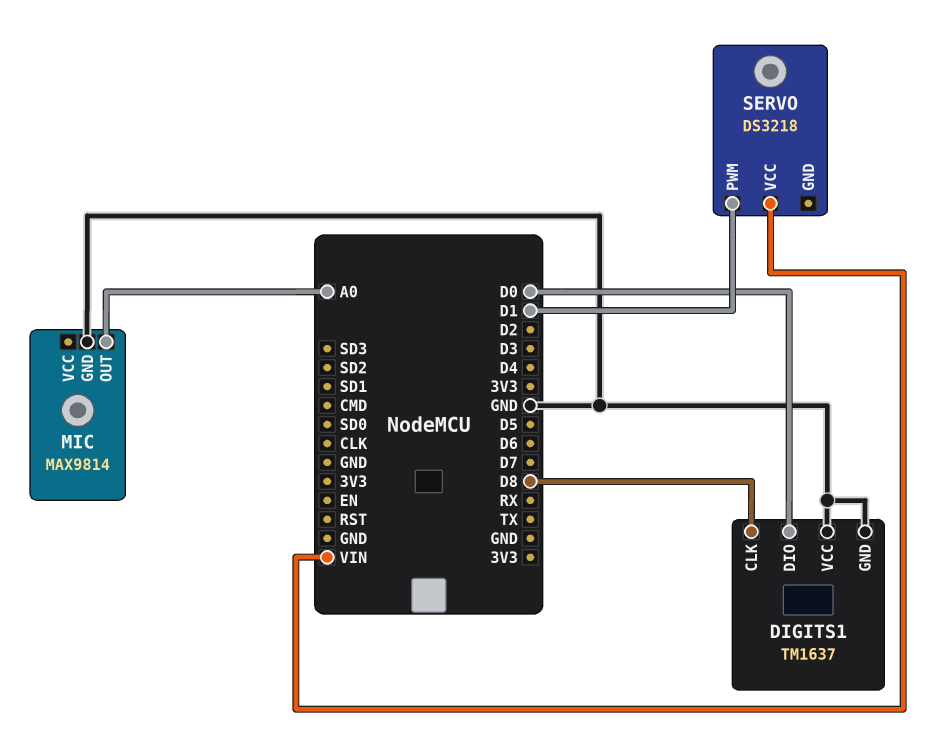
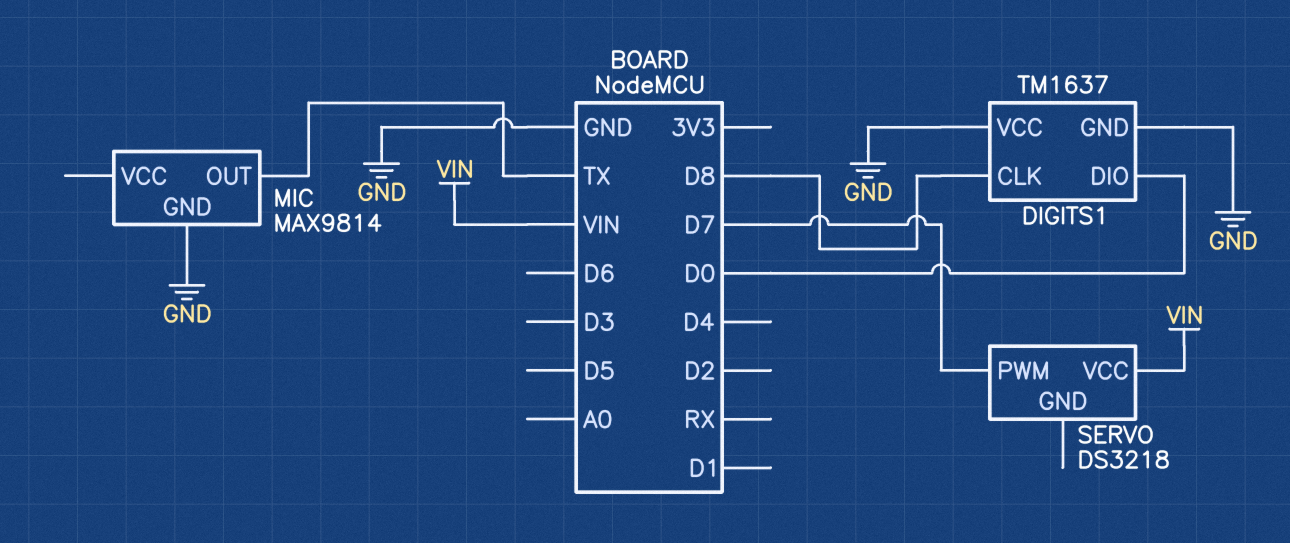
MIC pin OUT: A0 -> TX
SERVO pin PWM: D1 -> D7

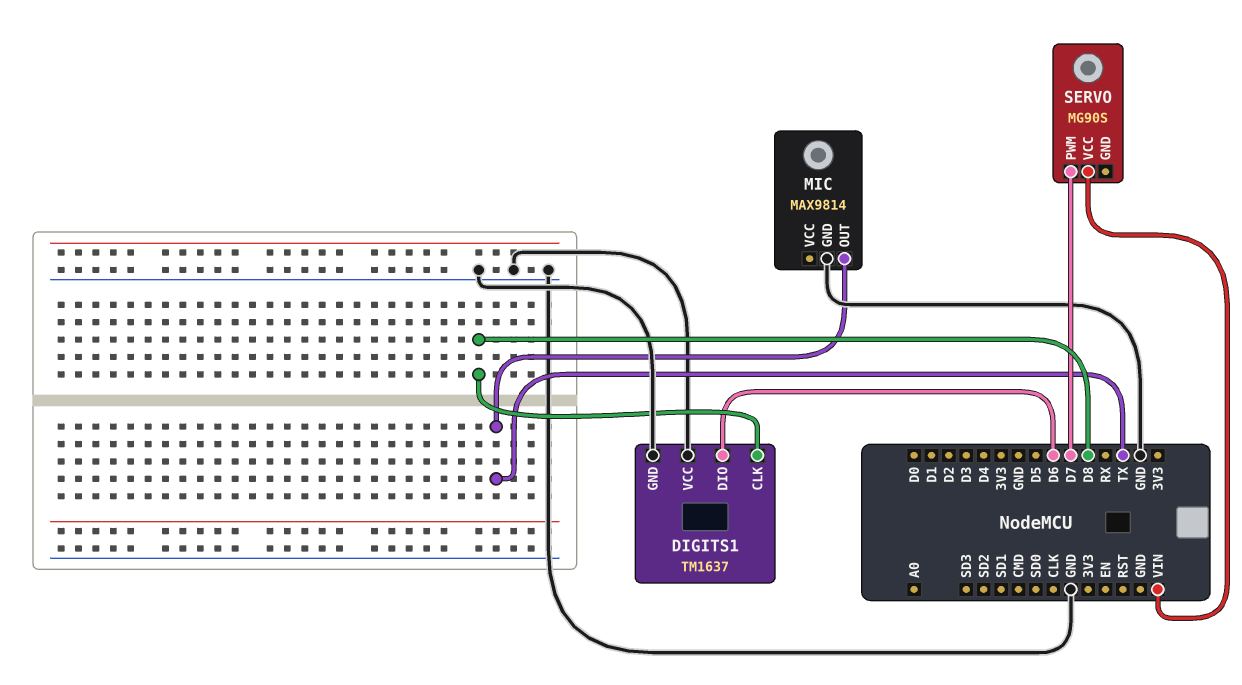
DIGITS1 pin DIO: D0 -> D6
SERVO: DS3218 -> MG90S

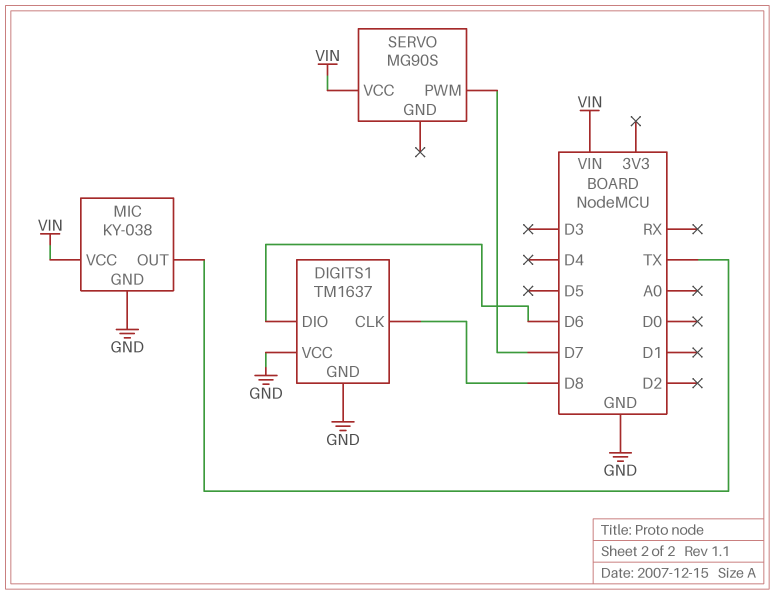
MIC: MAX9814 -> KY-038
MIC pin VCC: none -> VIN

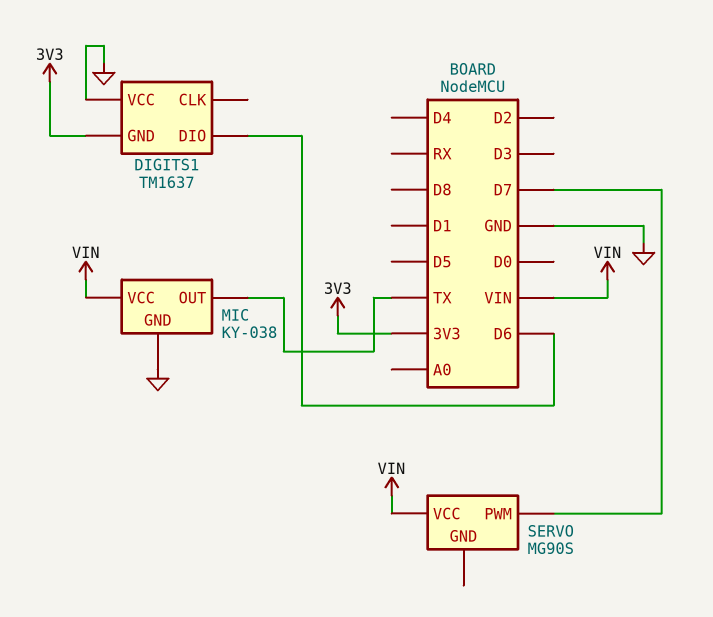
DIGITS1 pin CLK: D8 -> none
DIGITS1 pin GND: GND -> 3V3

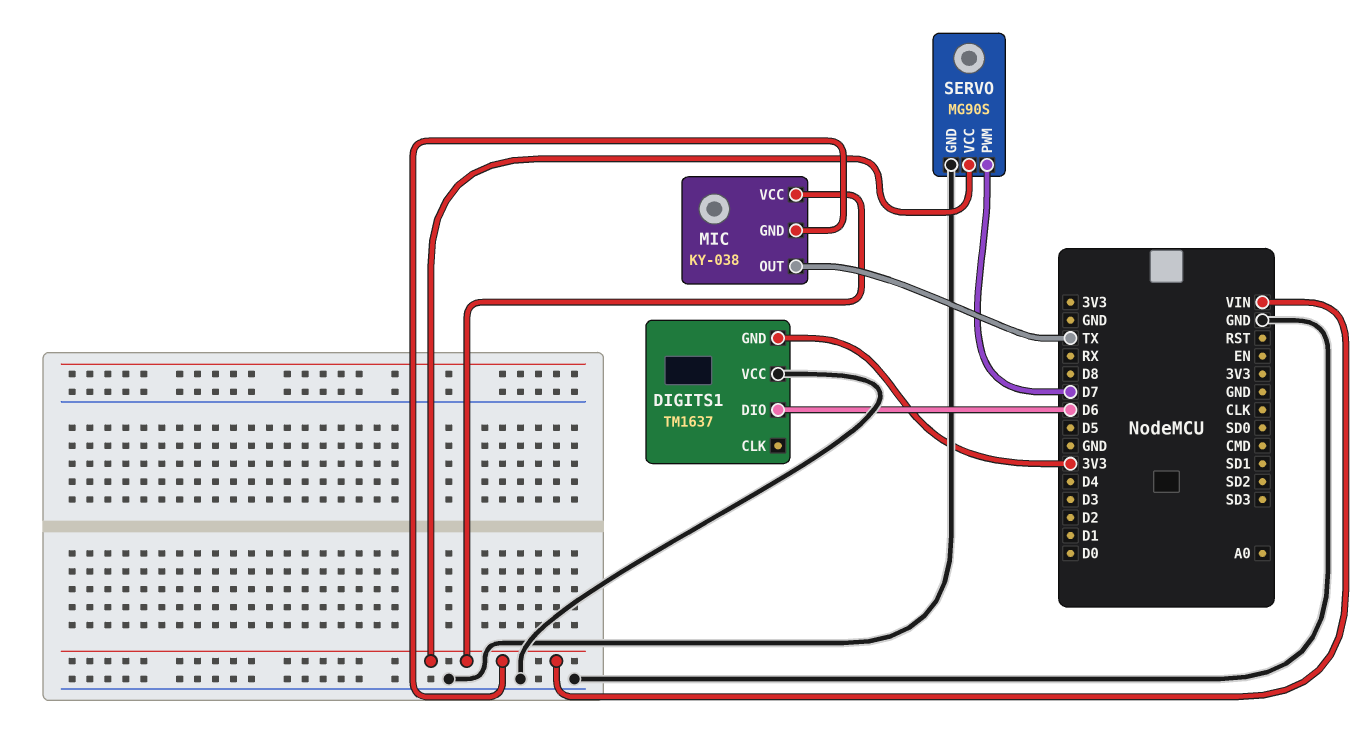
MIC pin GND: GND -> VIN
SERVO pin GND: none -> GND

